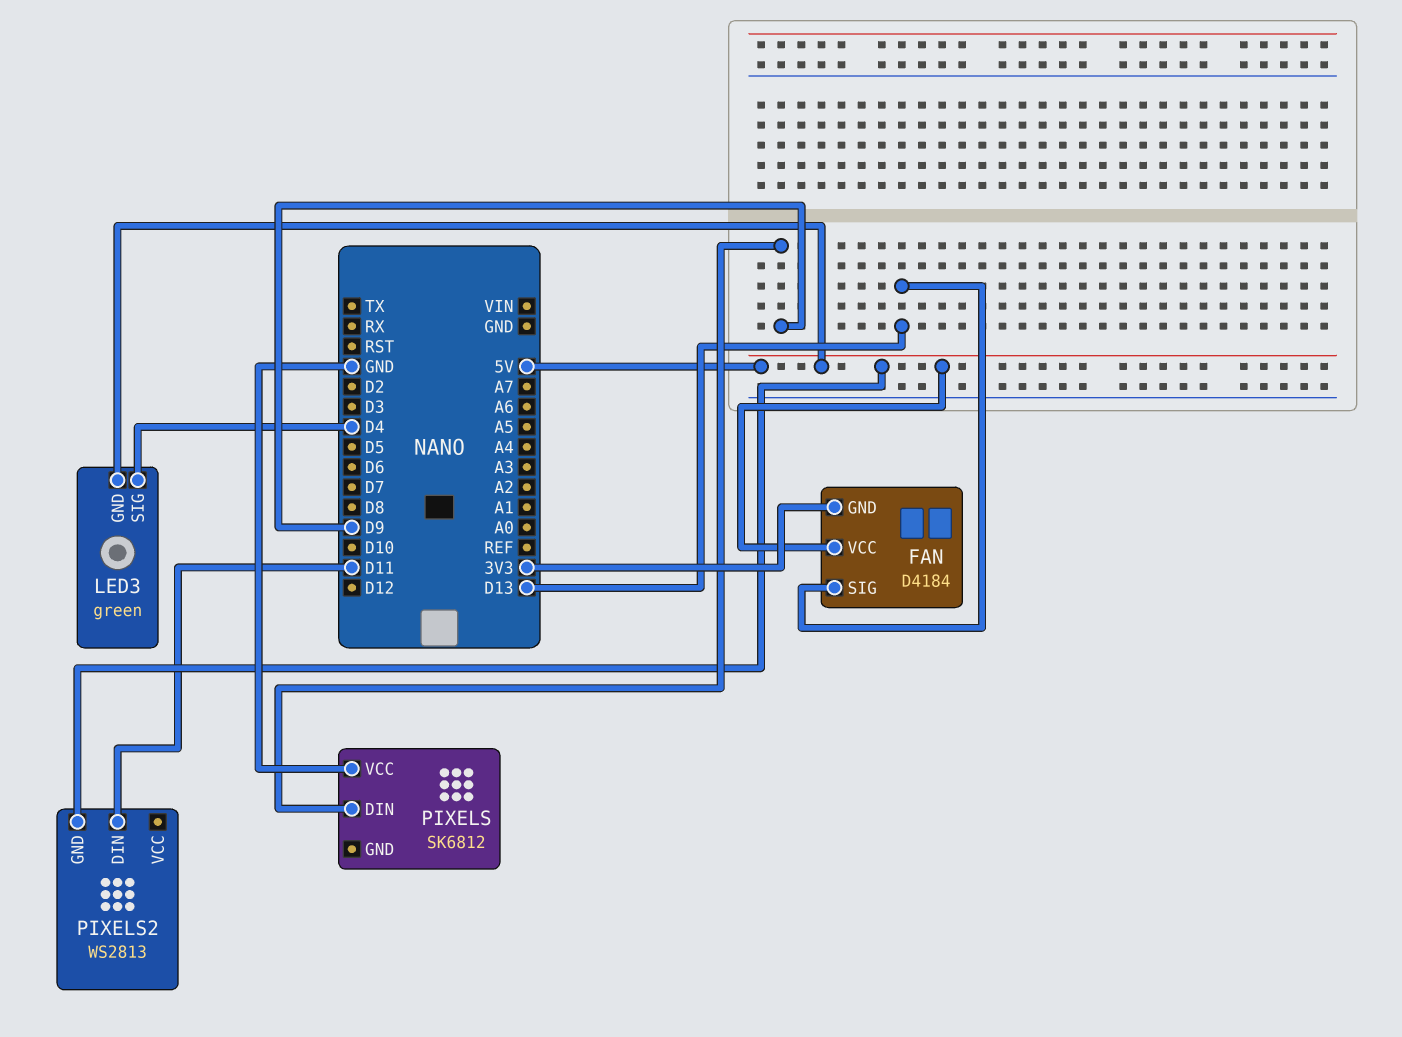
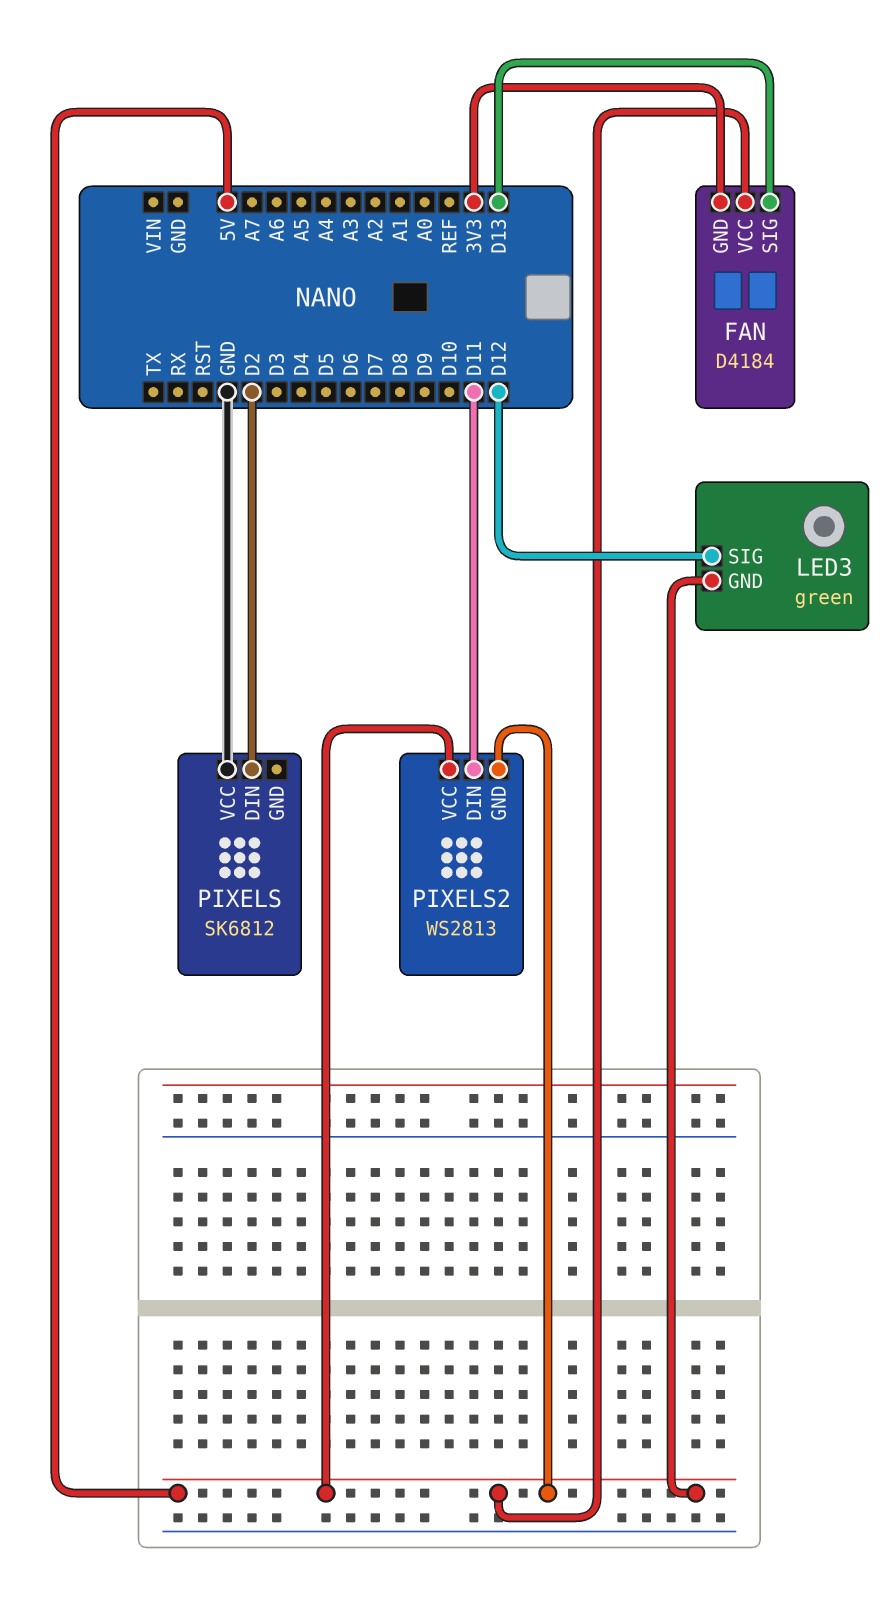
LED3 pin SIG: D4 -> D12
PIXELS pin DIN: D9 -> D2
PIXELS2 pin VCC: none -> 5V

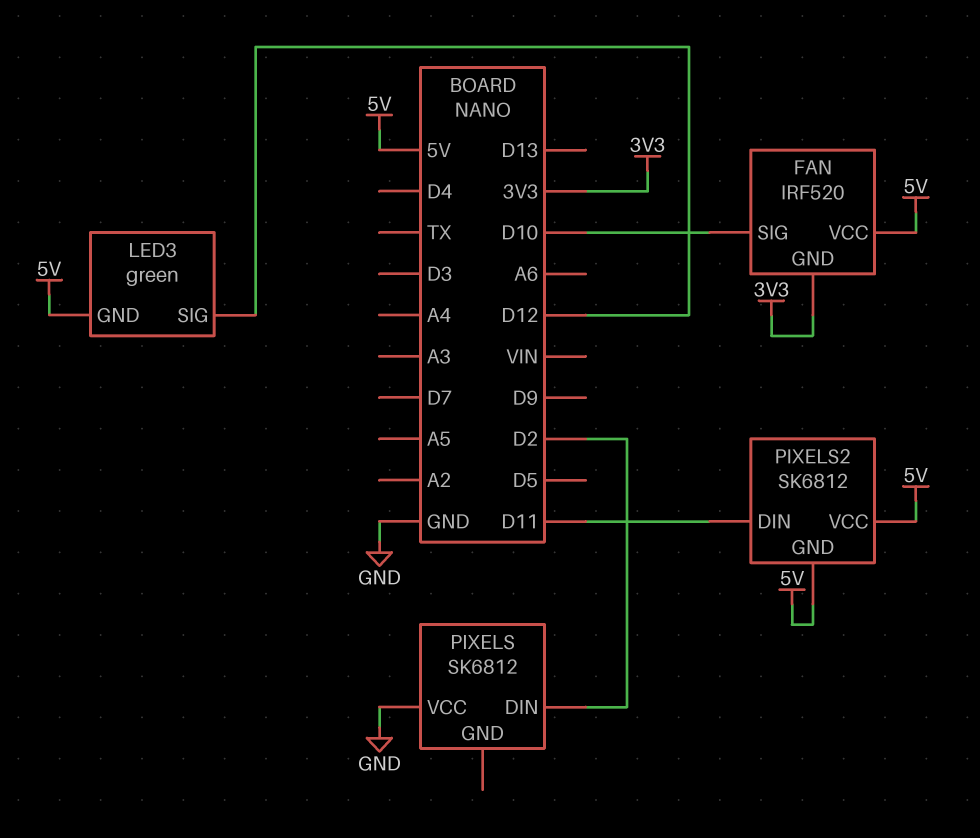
FAN: D4184 -> IRF520
FAN pin SIG: D13 -> D10
PIXELS2: WS2813 -> SK6812

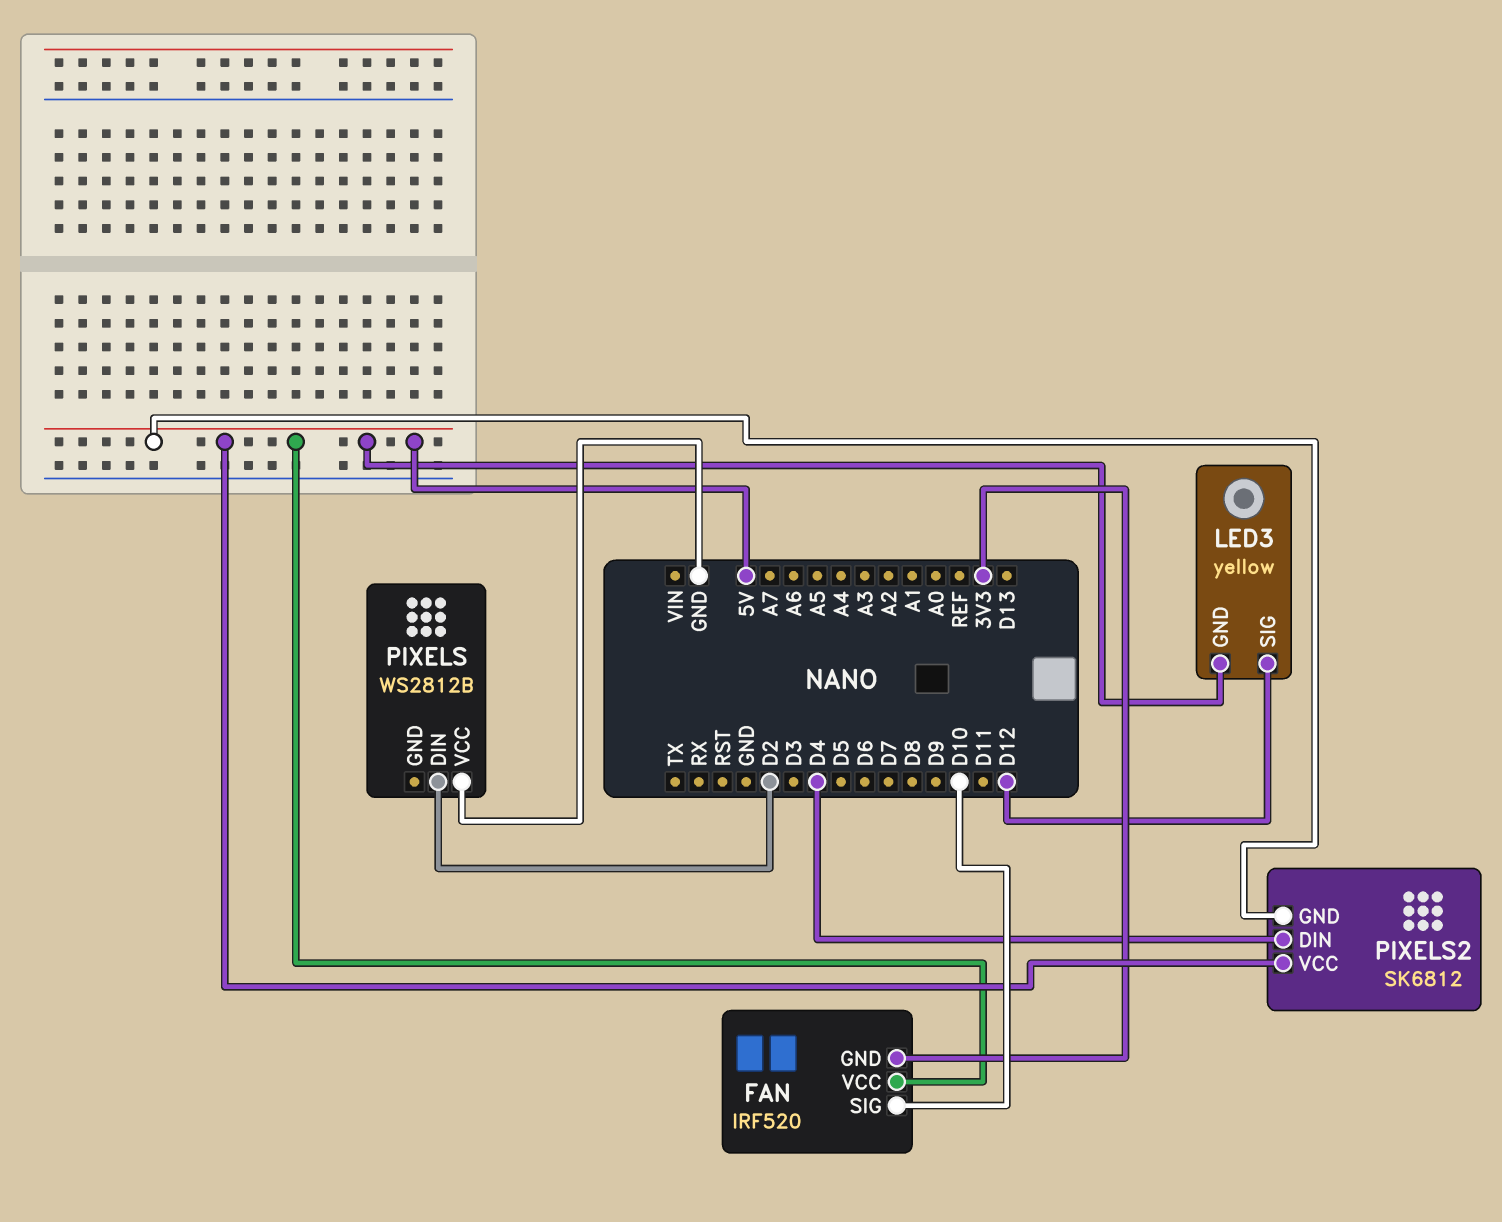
LED3: green -> yellow
PIXELS: SK6812 -> WS2812B
PIXELS2 pin DIN: D11 -> D4

